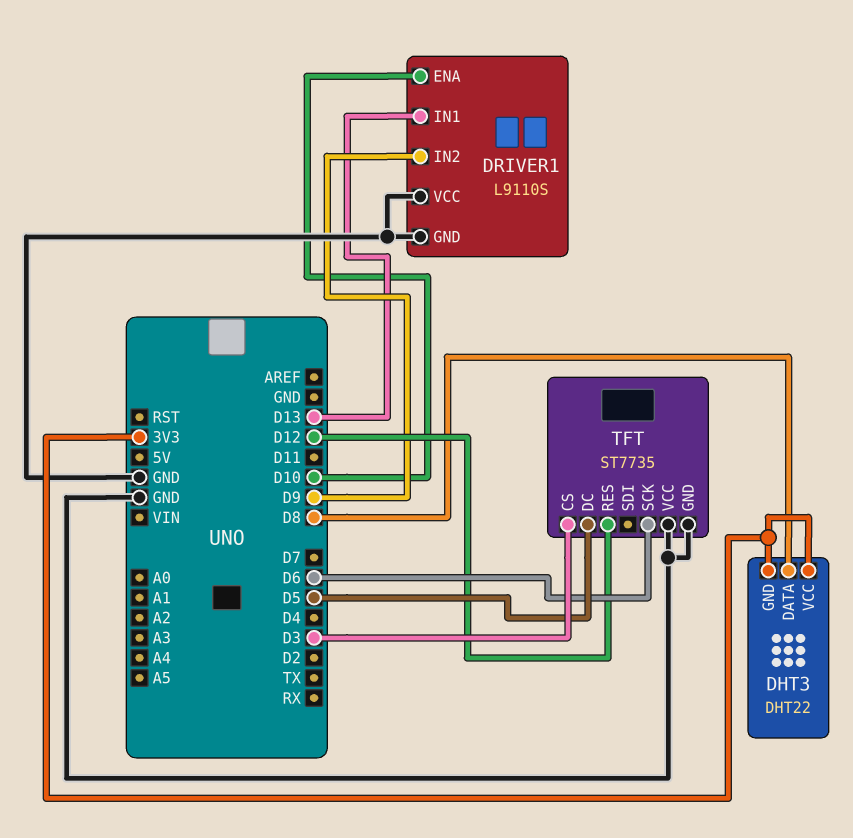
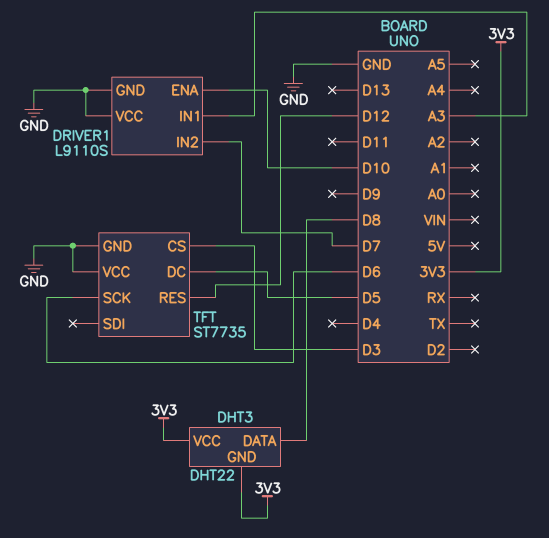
DRIVER1 pin IN1: D13 -> A3
DRIVER1 pin IN2: D9 -> D7

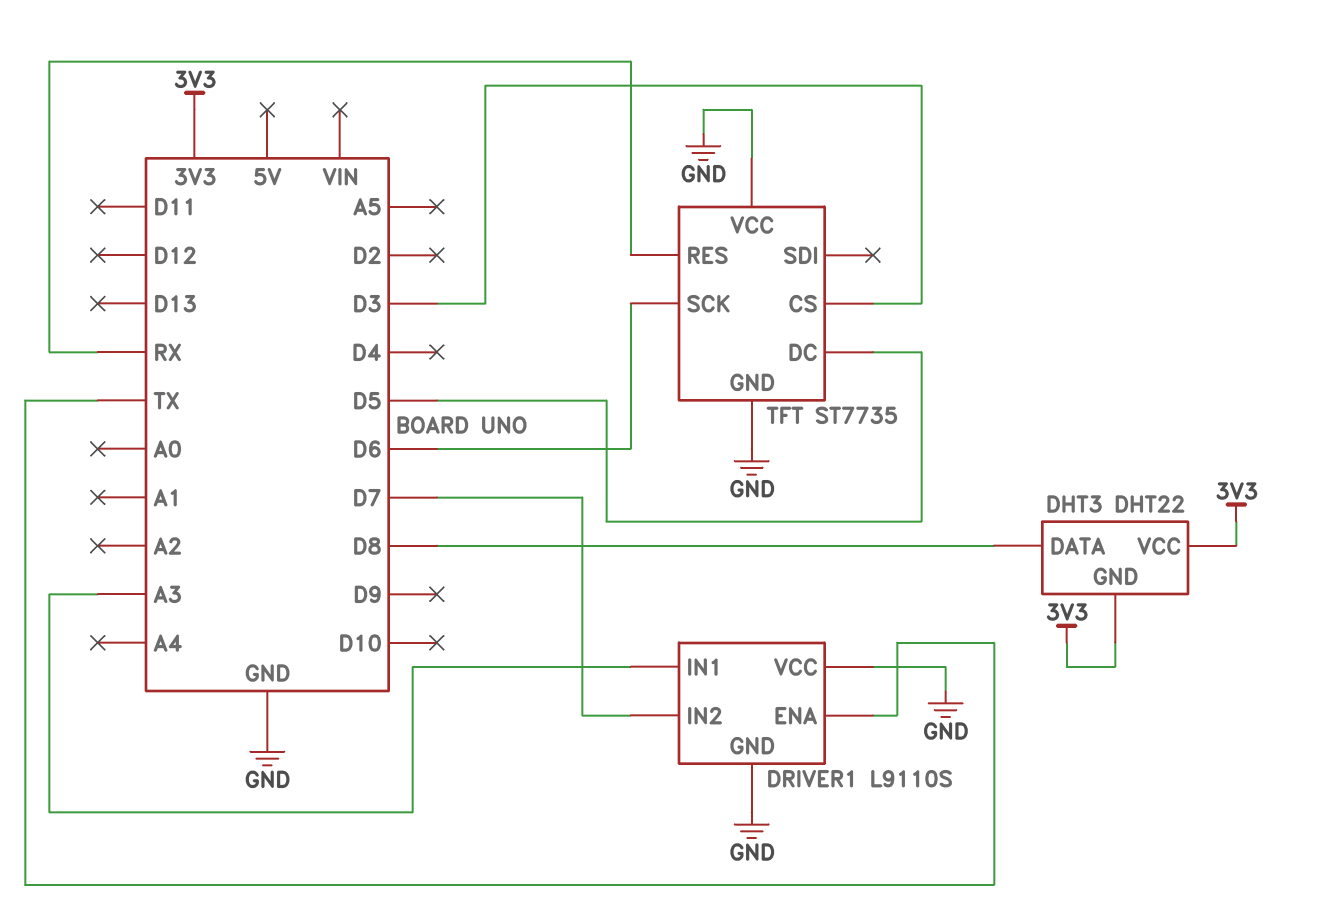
DRIVER1 pin ENA: D10 -> TX
TFT pin RES: D12 -> RX

